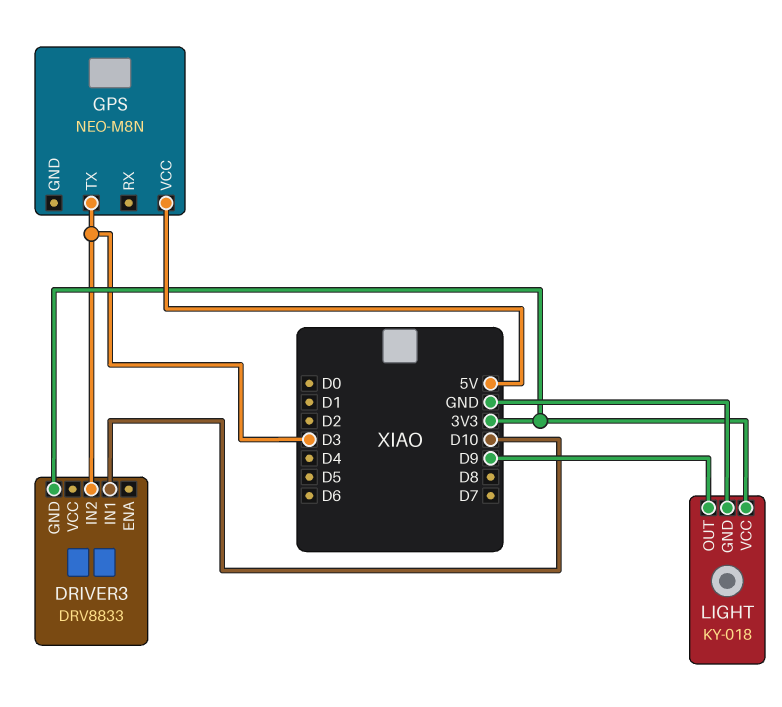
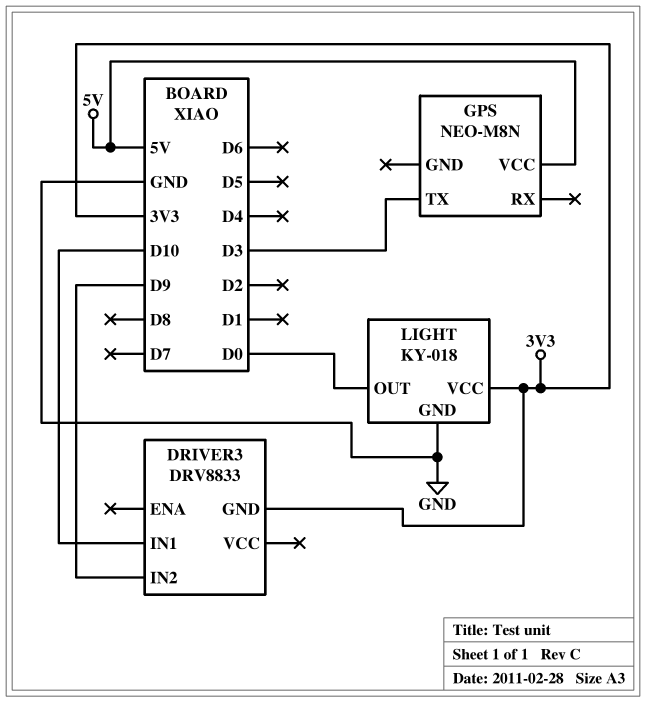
DRIVER3 pin IN2: D3 -> D9
LIGHT pin OUT: D9 -> D0

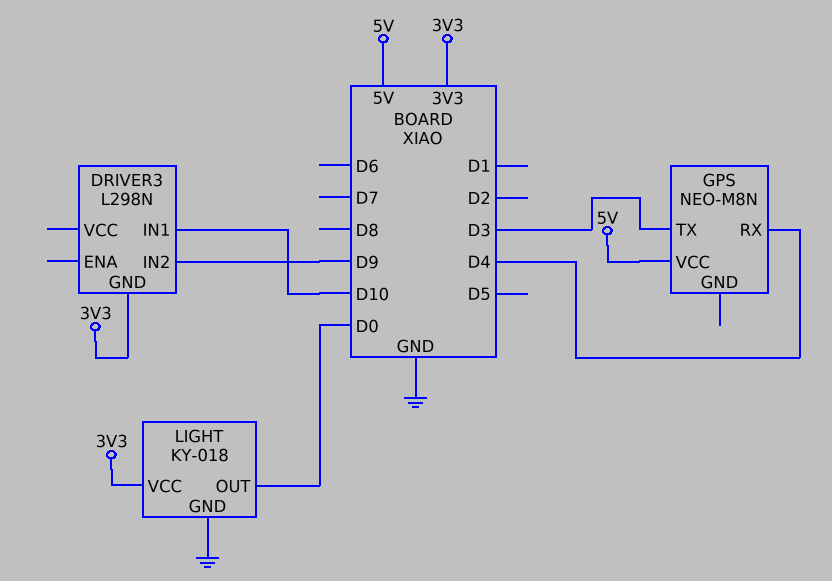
DRIVER3: DRV8833 -> L298N
GPS pin RX: none -> D4

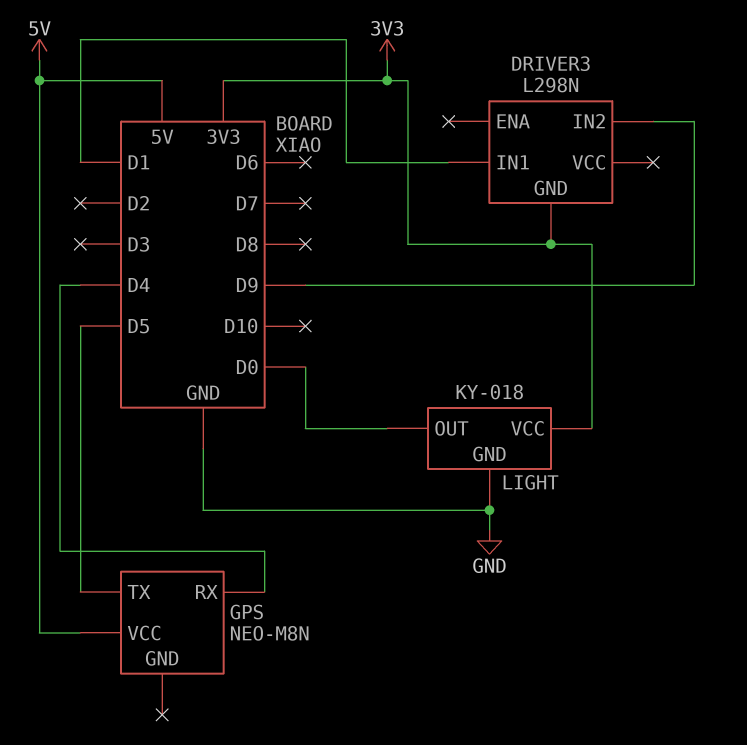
DRIVER3 pin IN1: D10 -> D1
GPS pin TX: D3 -> D5

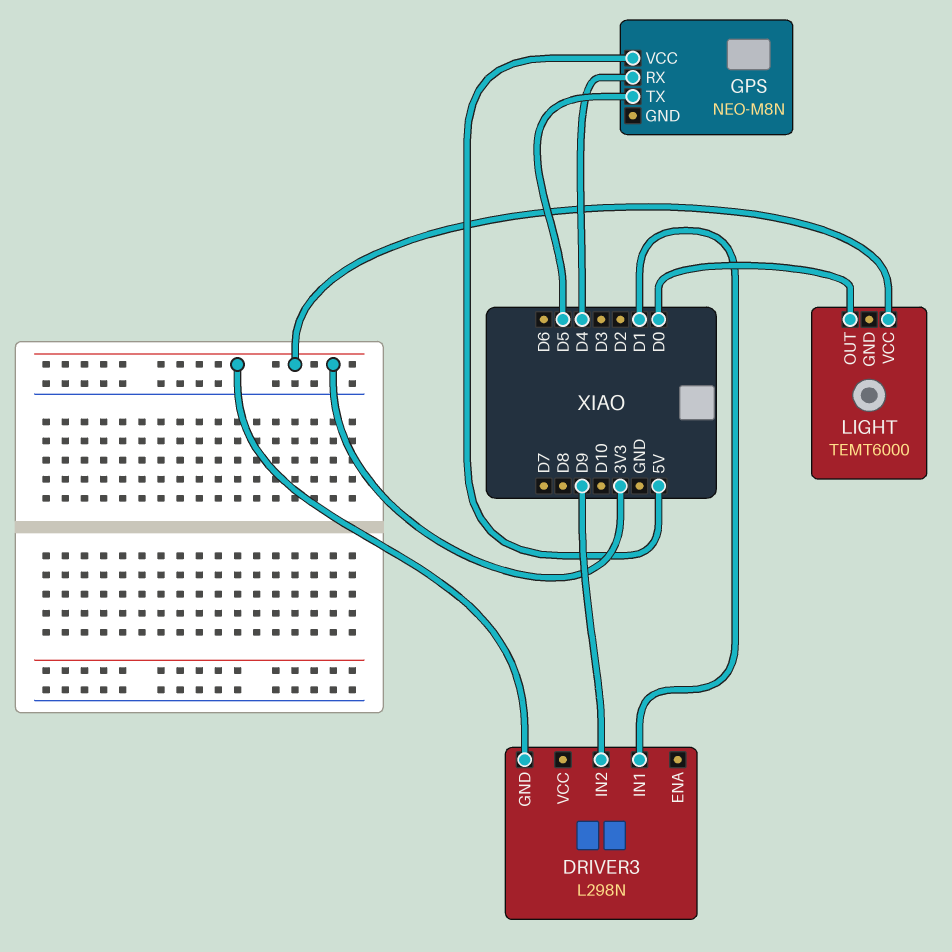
LIGHT: KY-018 -> TEMT6000
LIGHT pin GND: GND -> none

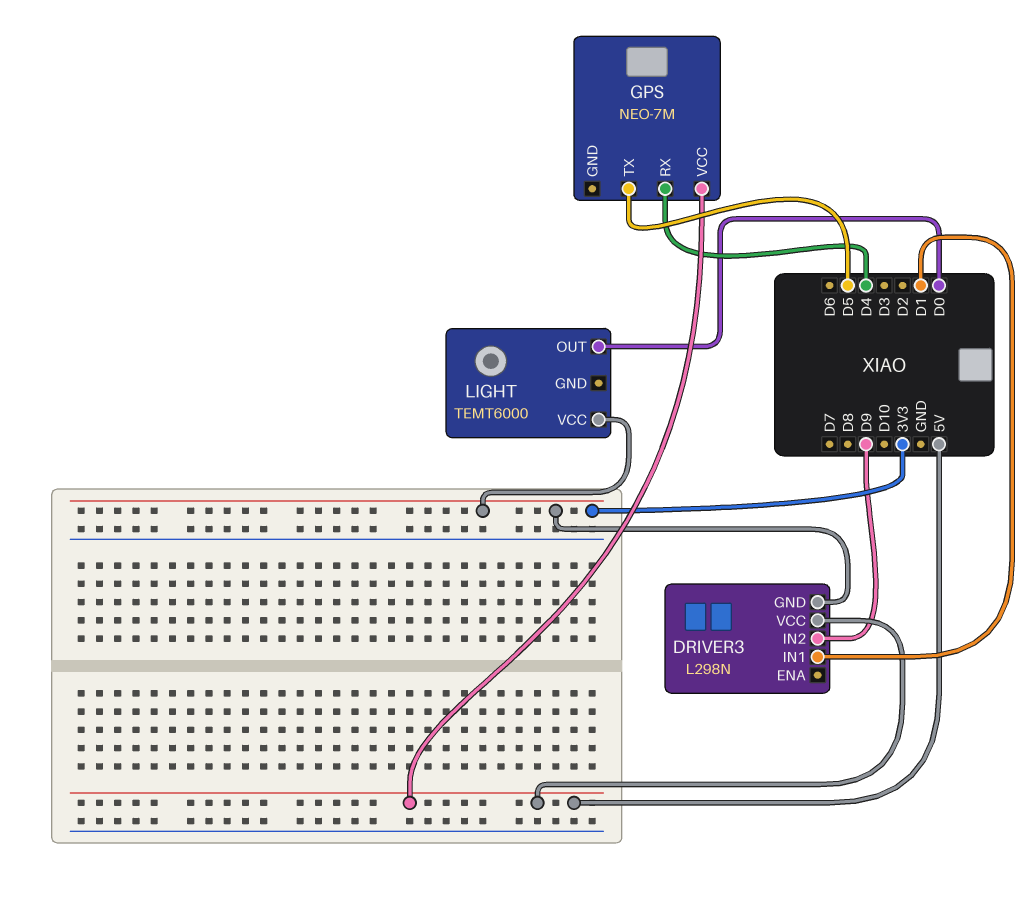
DRIVER3 pin VCC: none -> 5V
GPS: NEO-M8N -> NEO-7M

